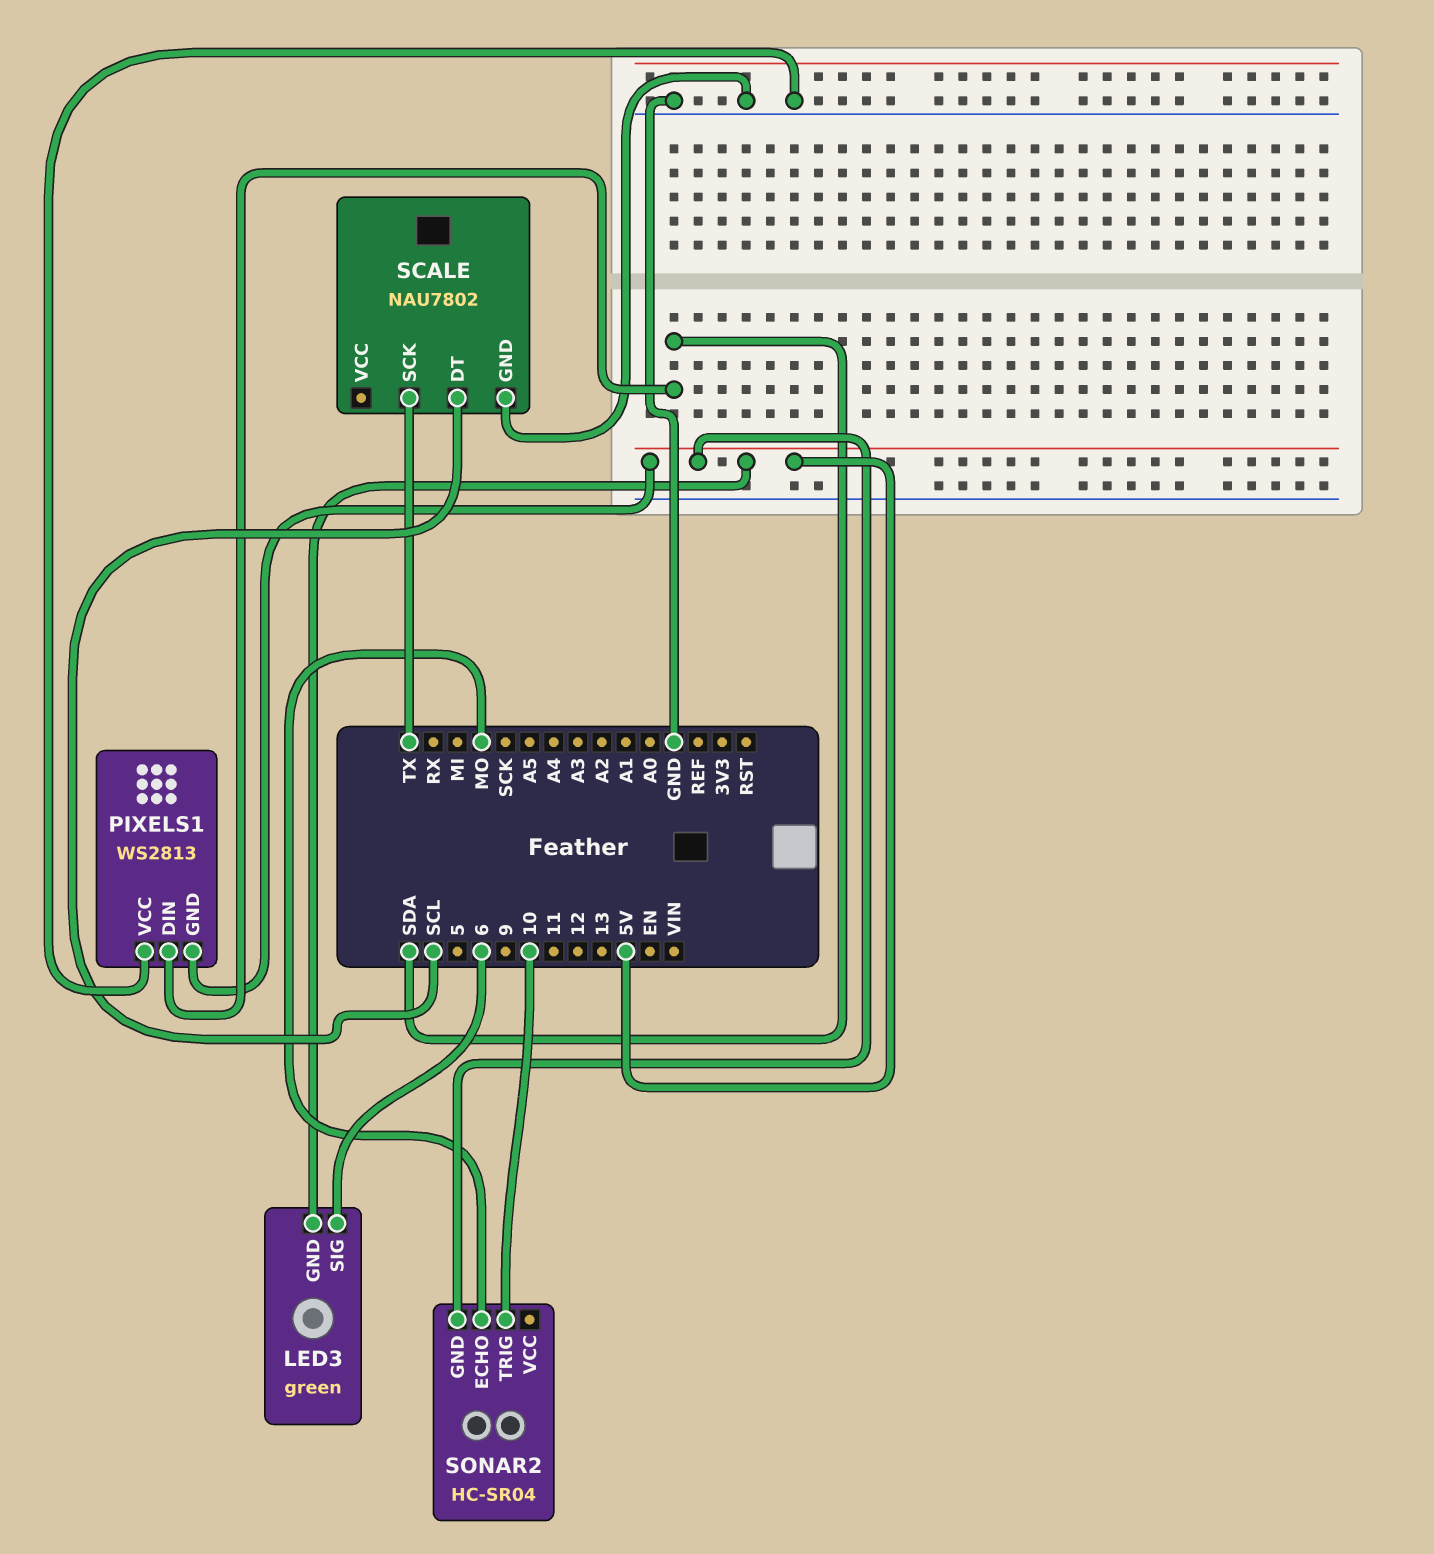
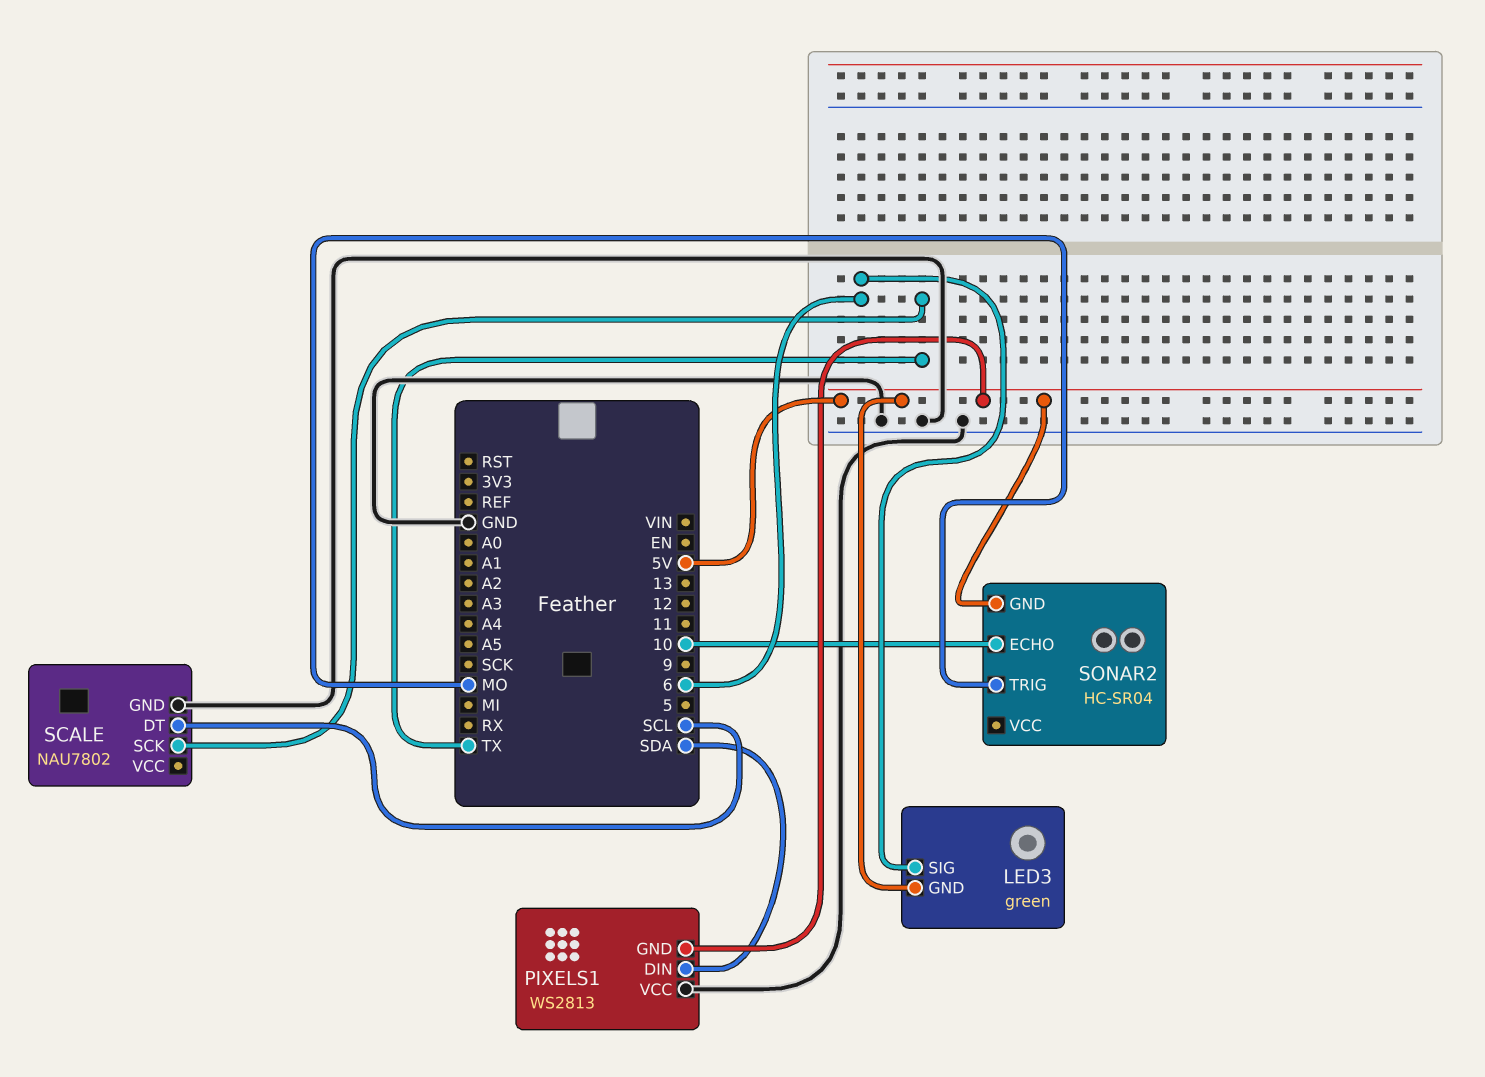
SONAR2 pin ECHO: MO -> 10
SONAR2 pin TRIG: 10 -> MO

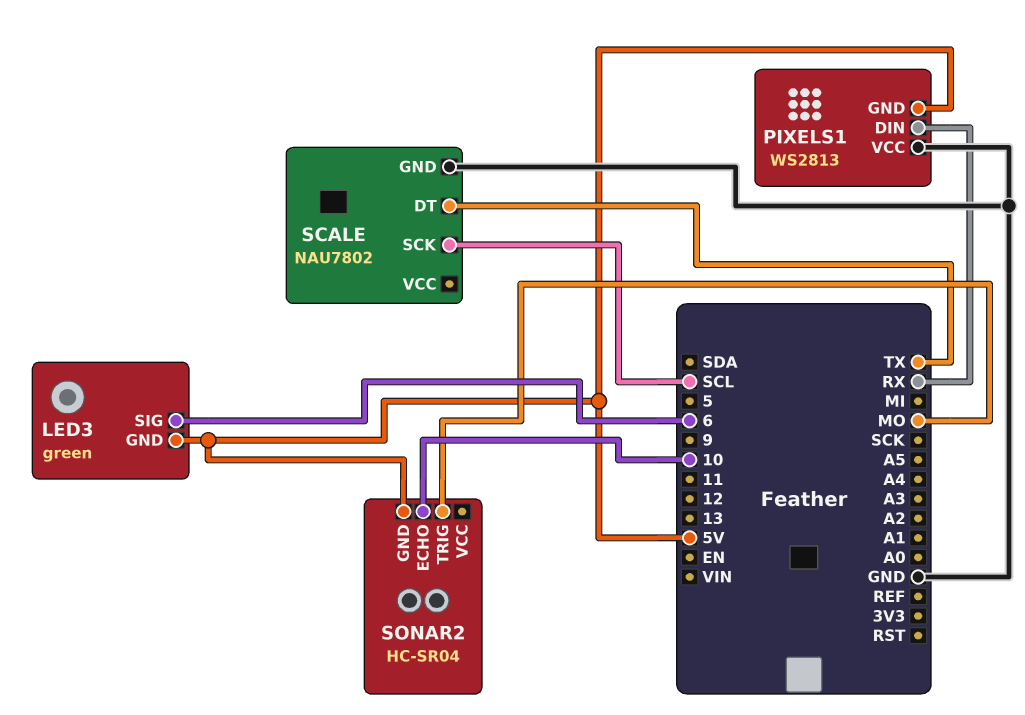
PIXELS1 pin DIN: SDA -> RX
SCALE pin DT: SCL -> TX
SCALE pin SCK: TX -> SCL

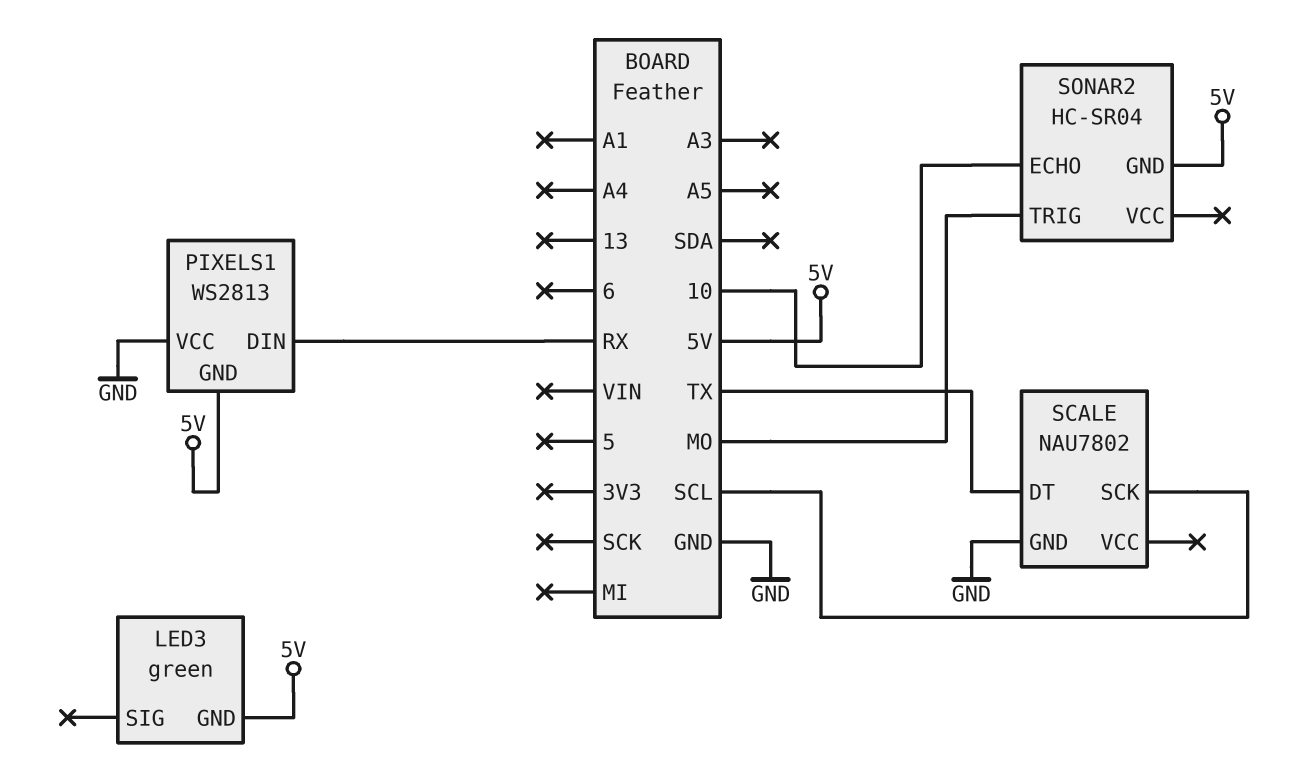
LED3 pin SIG: 6 -> none

